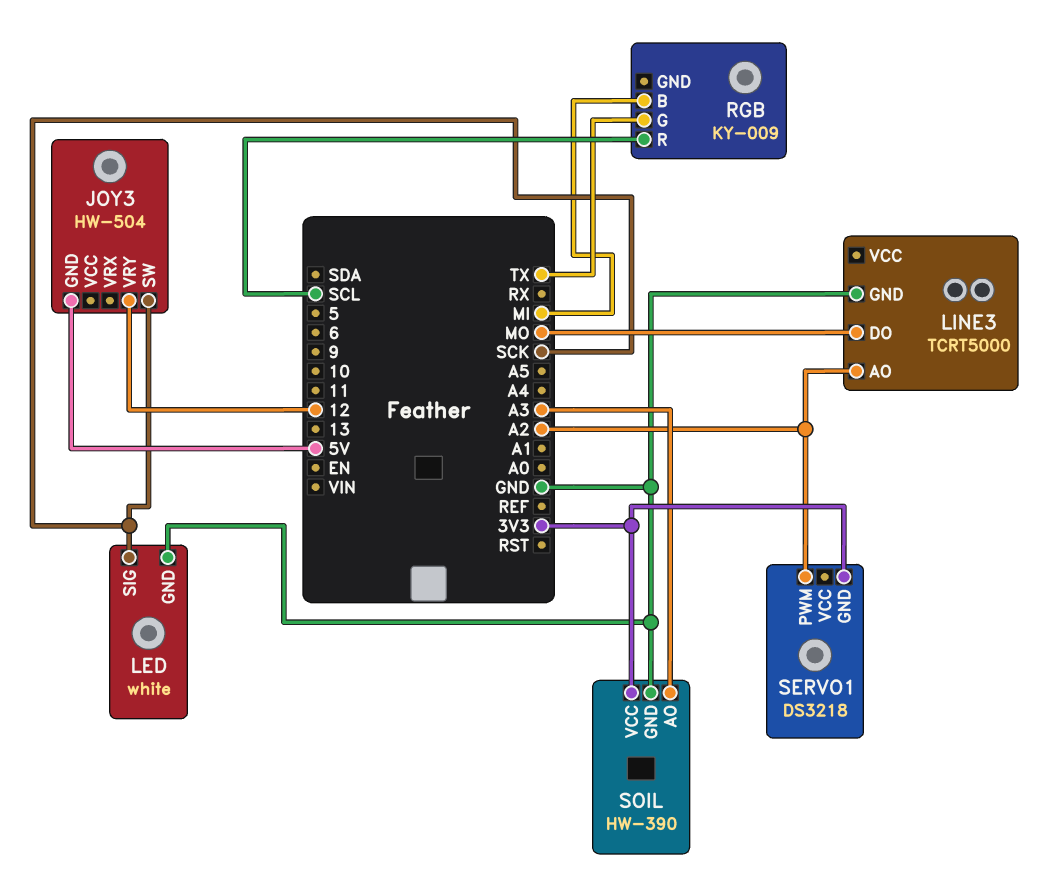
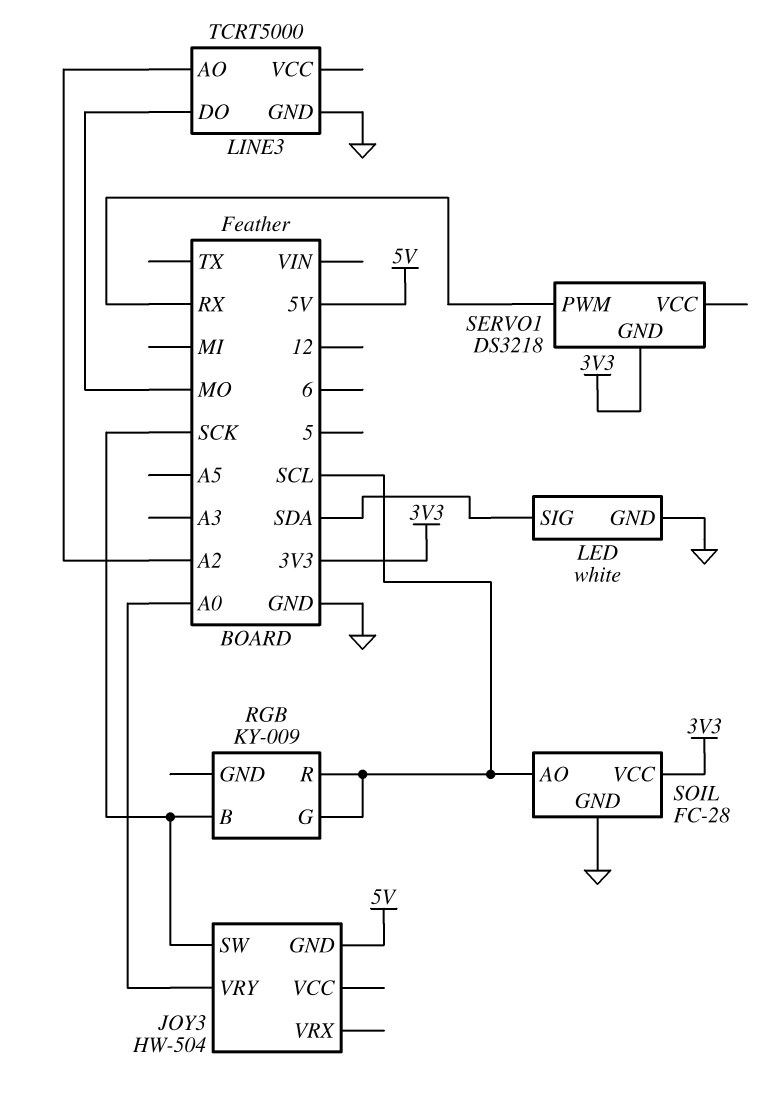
JOY3 pin VRY: 12 -> A0
LED pin SIG: SCK -> SDA
RGB pin B: MI -> SCK
RGB pin G: TX -> SCL
SERVO1 pin PWM: A2 -> RX
SOIL: HW-390 -> FC-28
SOIL pin AO: A3 -> SCL

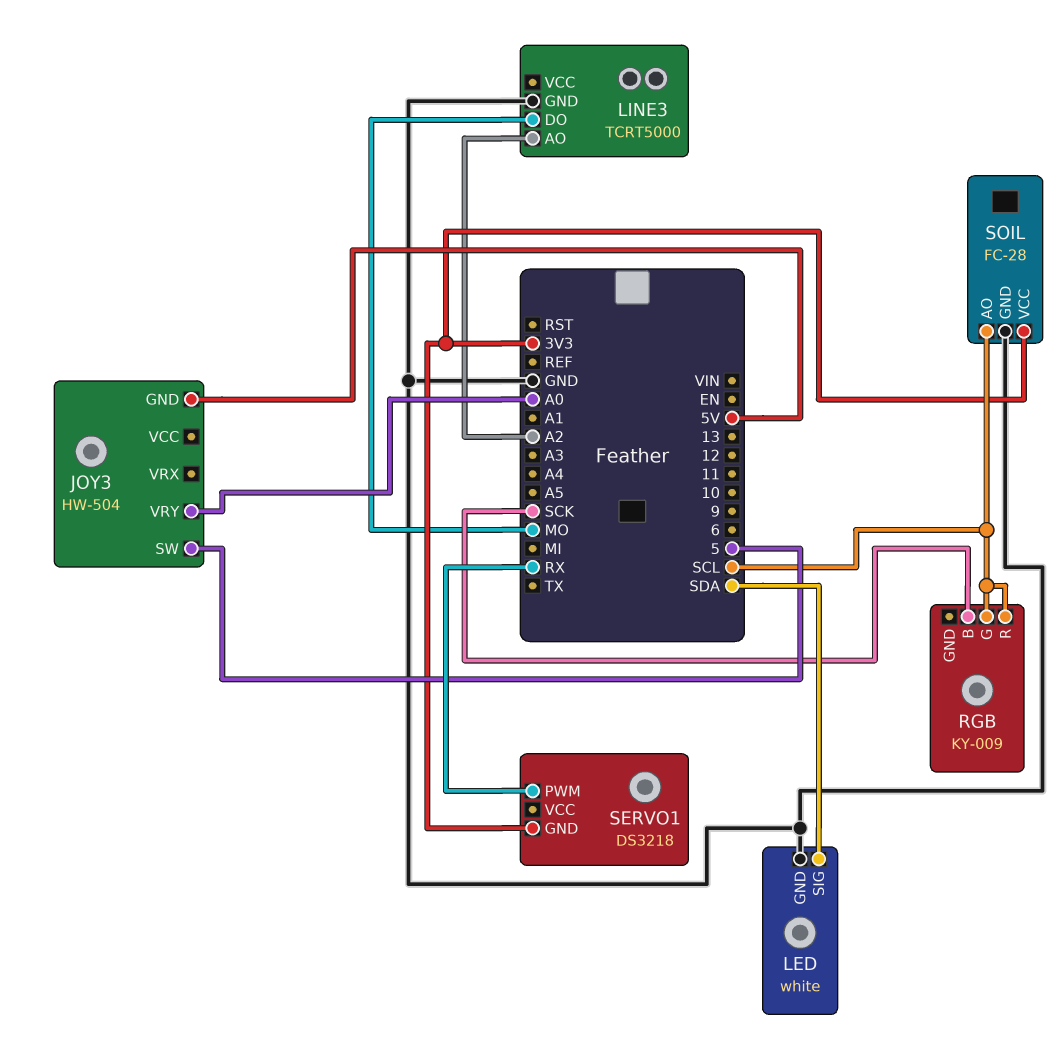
JOY3 pin SW: SCK -> 5

